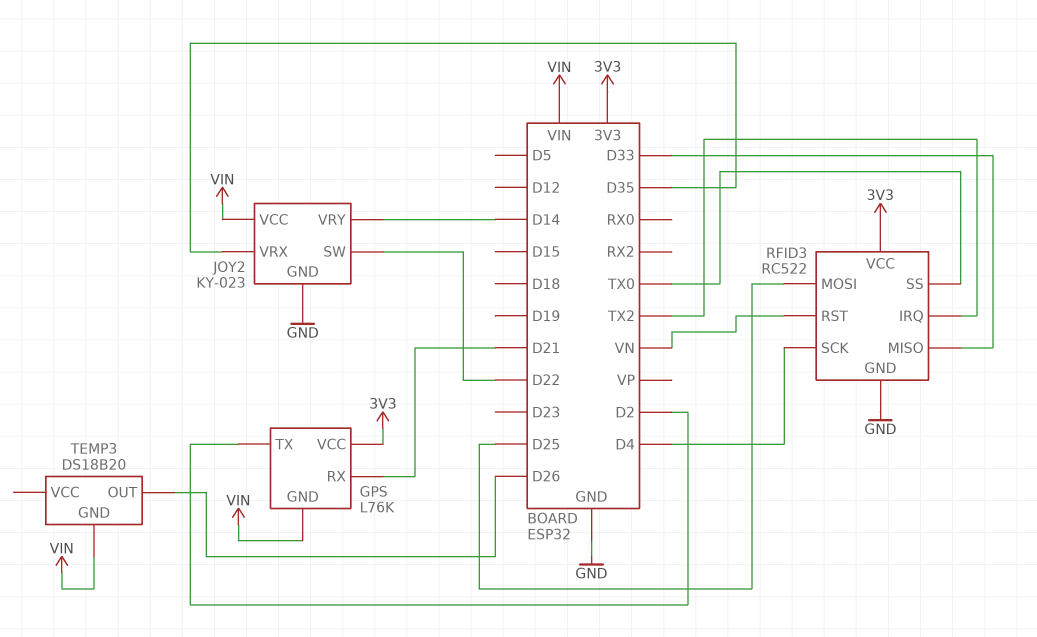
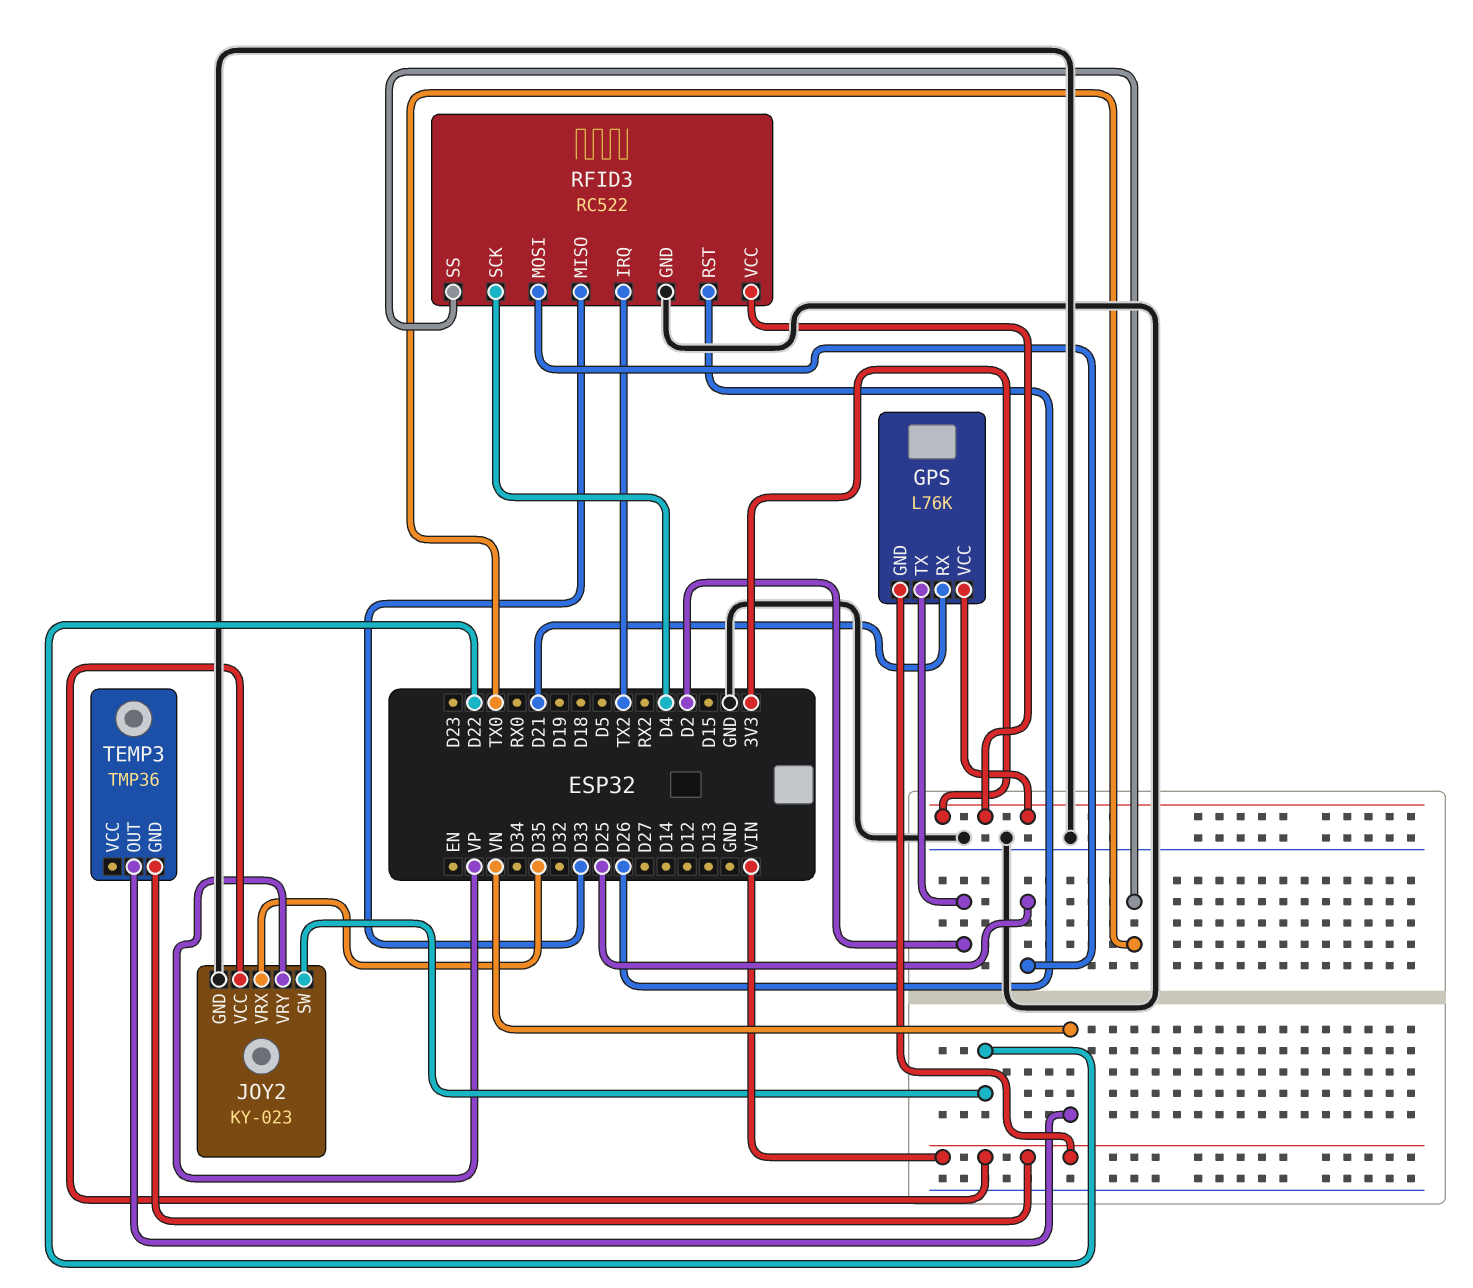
JOY2 pin VRY: D14 -> VP
RFID3 pin RST: VN -> D26
TEMP3: DS18B20 -> TMP36
TEMP3 pin OUT: D26 -> VN

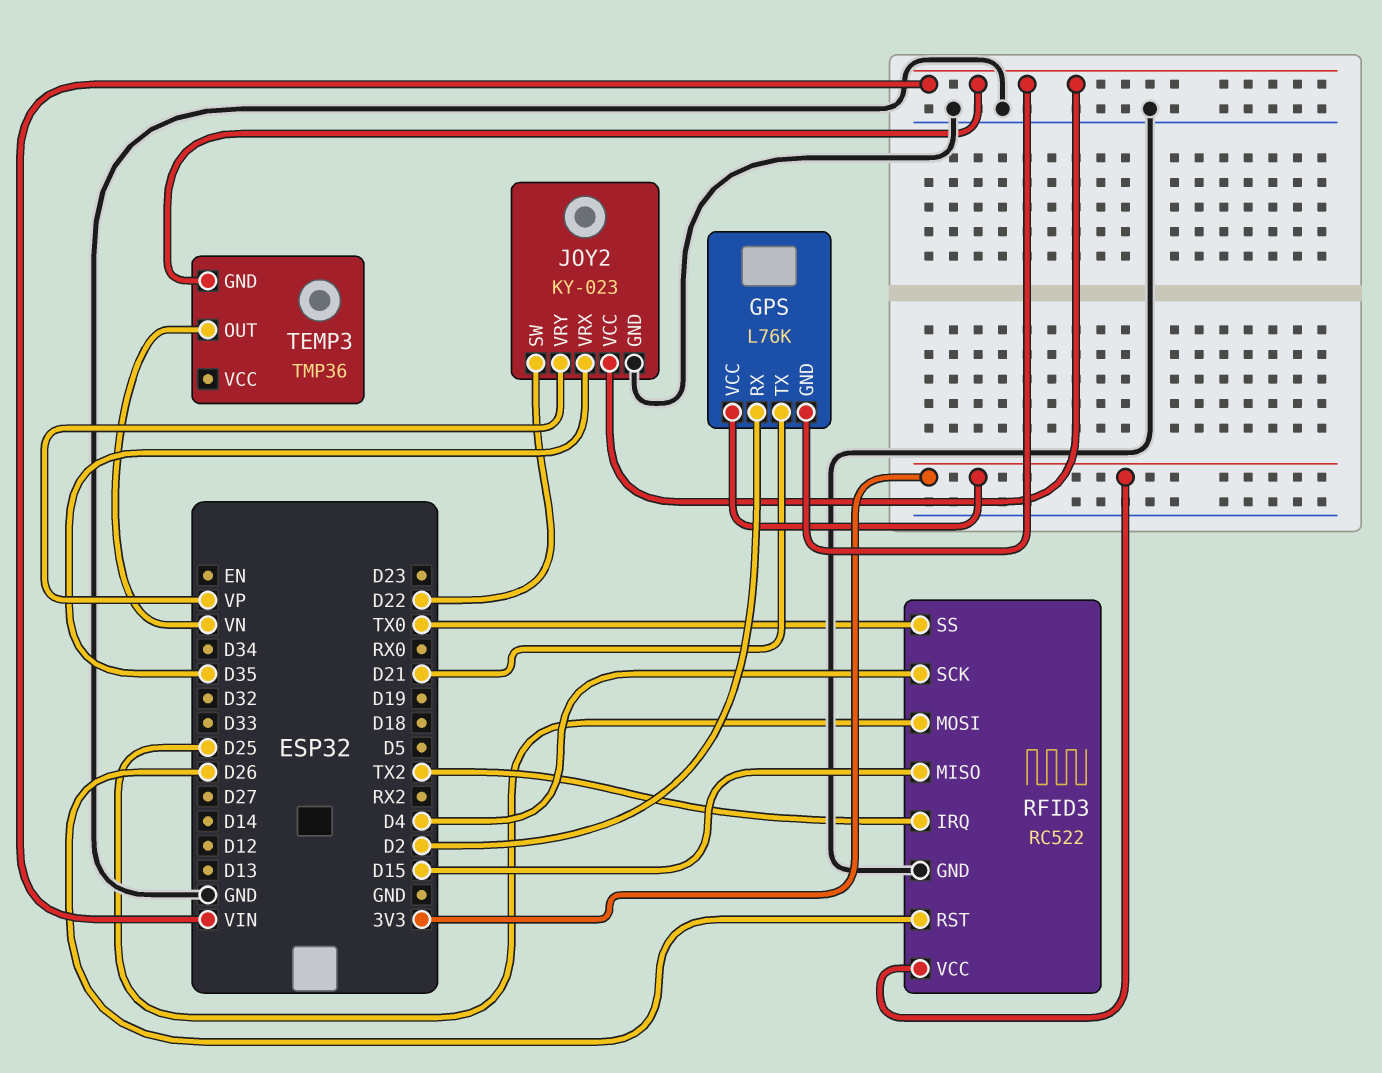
GPS pin RX: D21 -> D2
GPS pin TX: D2 -> D21
RFID3 pin MISO: D33 -> D15

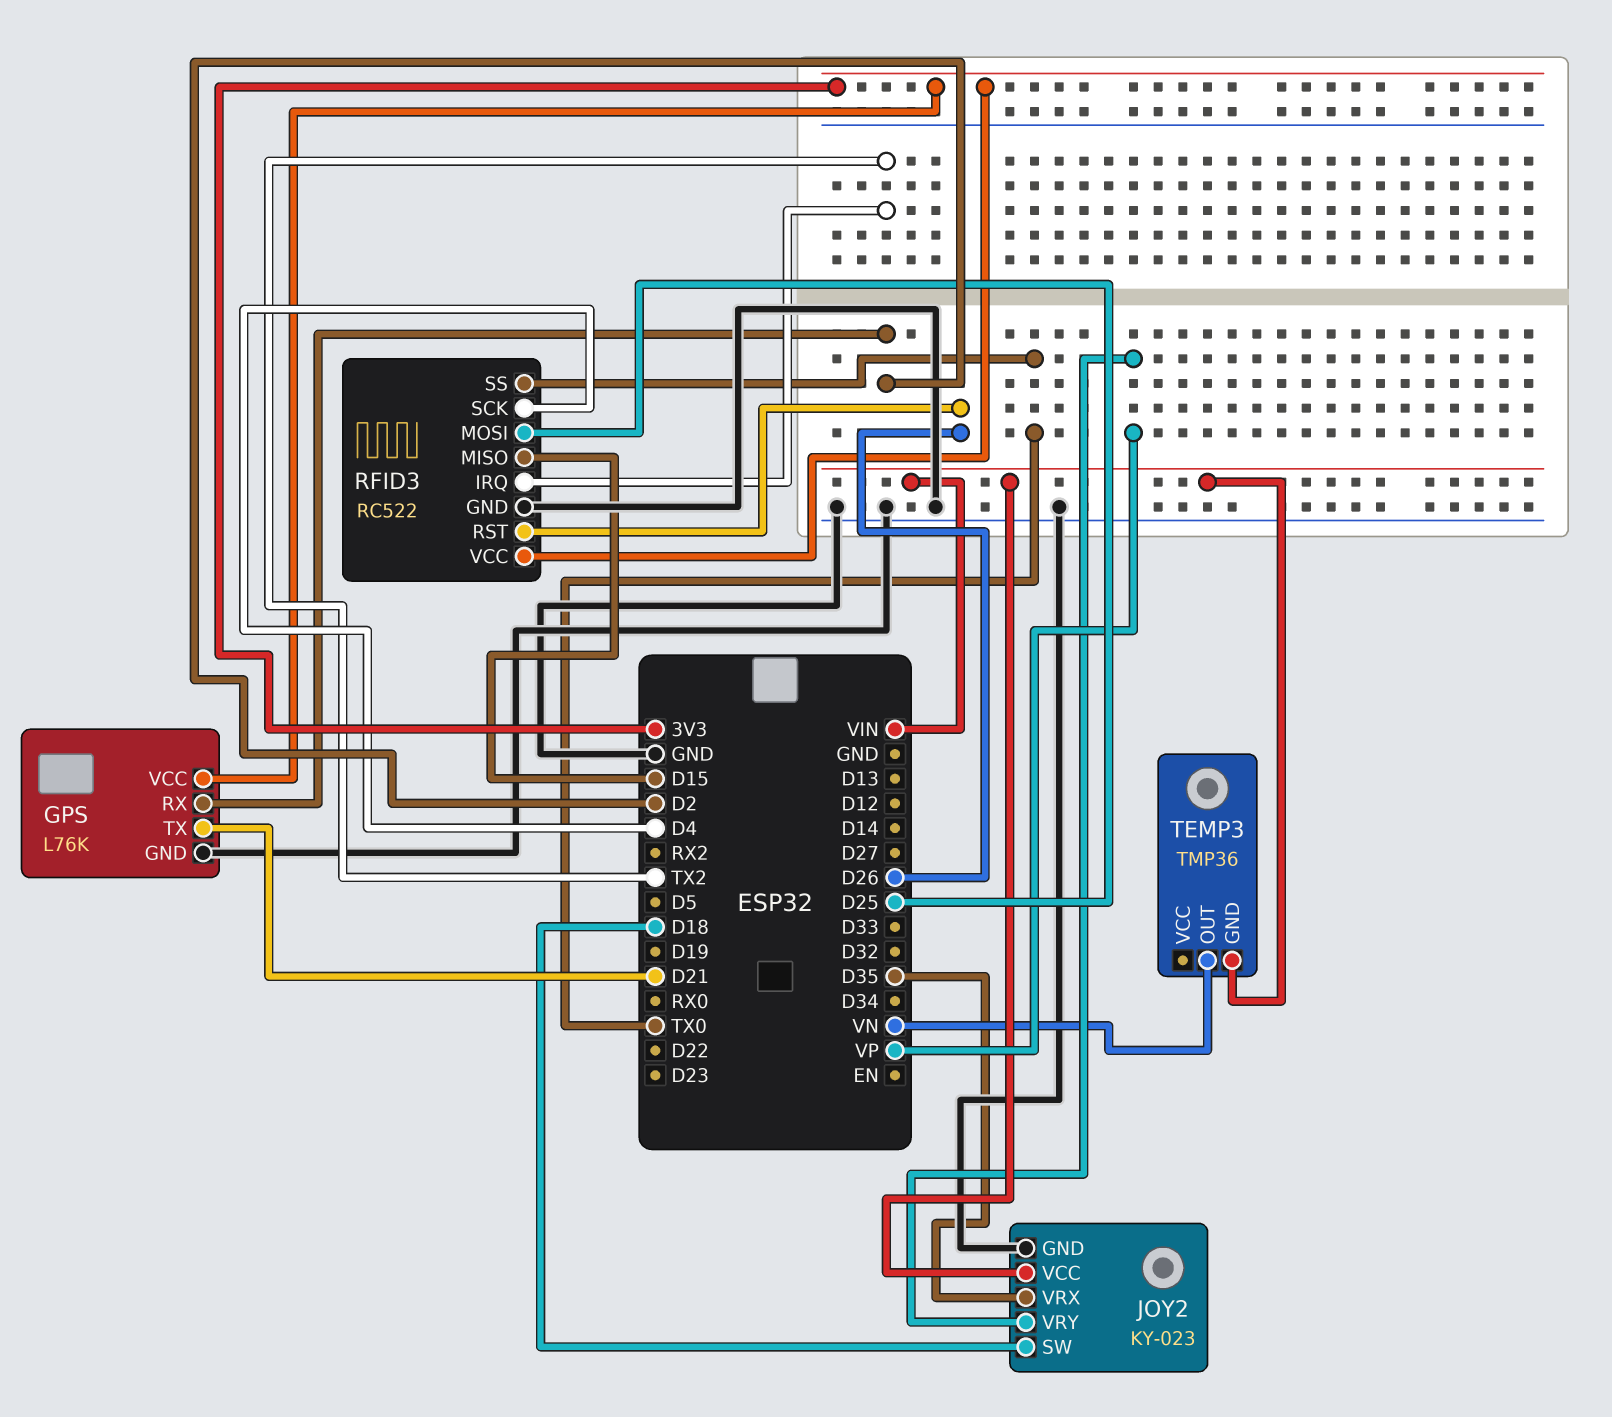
GPS pin GND: VIN -> GND
JOY2 pin SW: D22 -> D18

